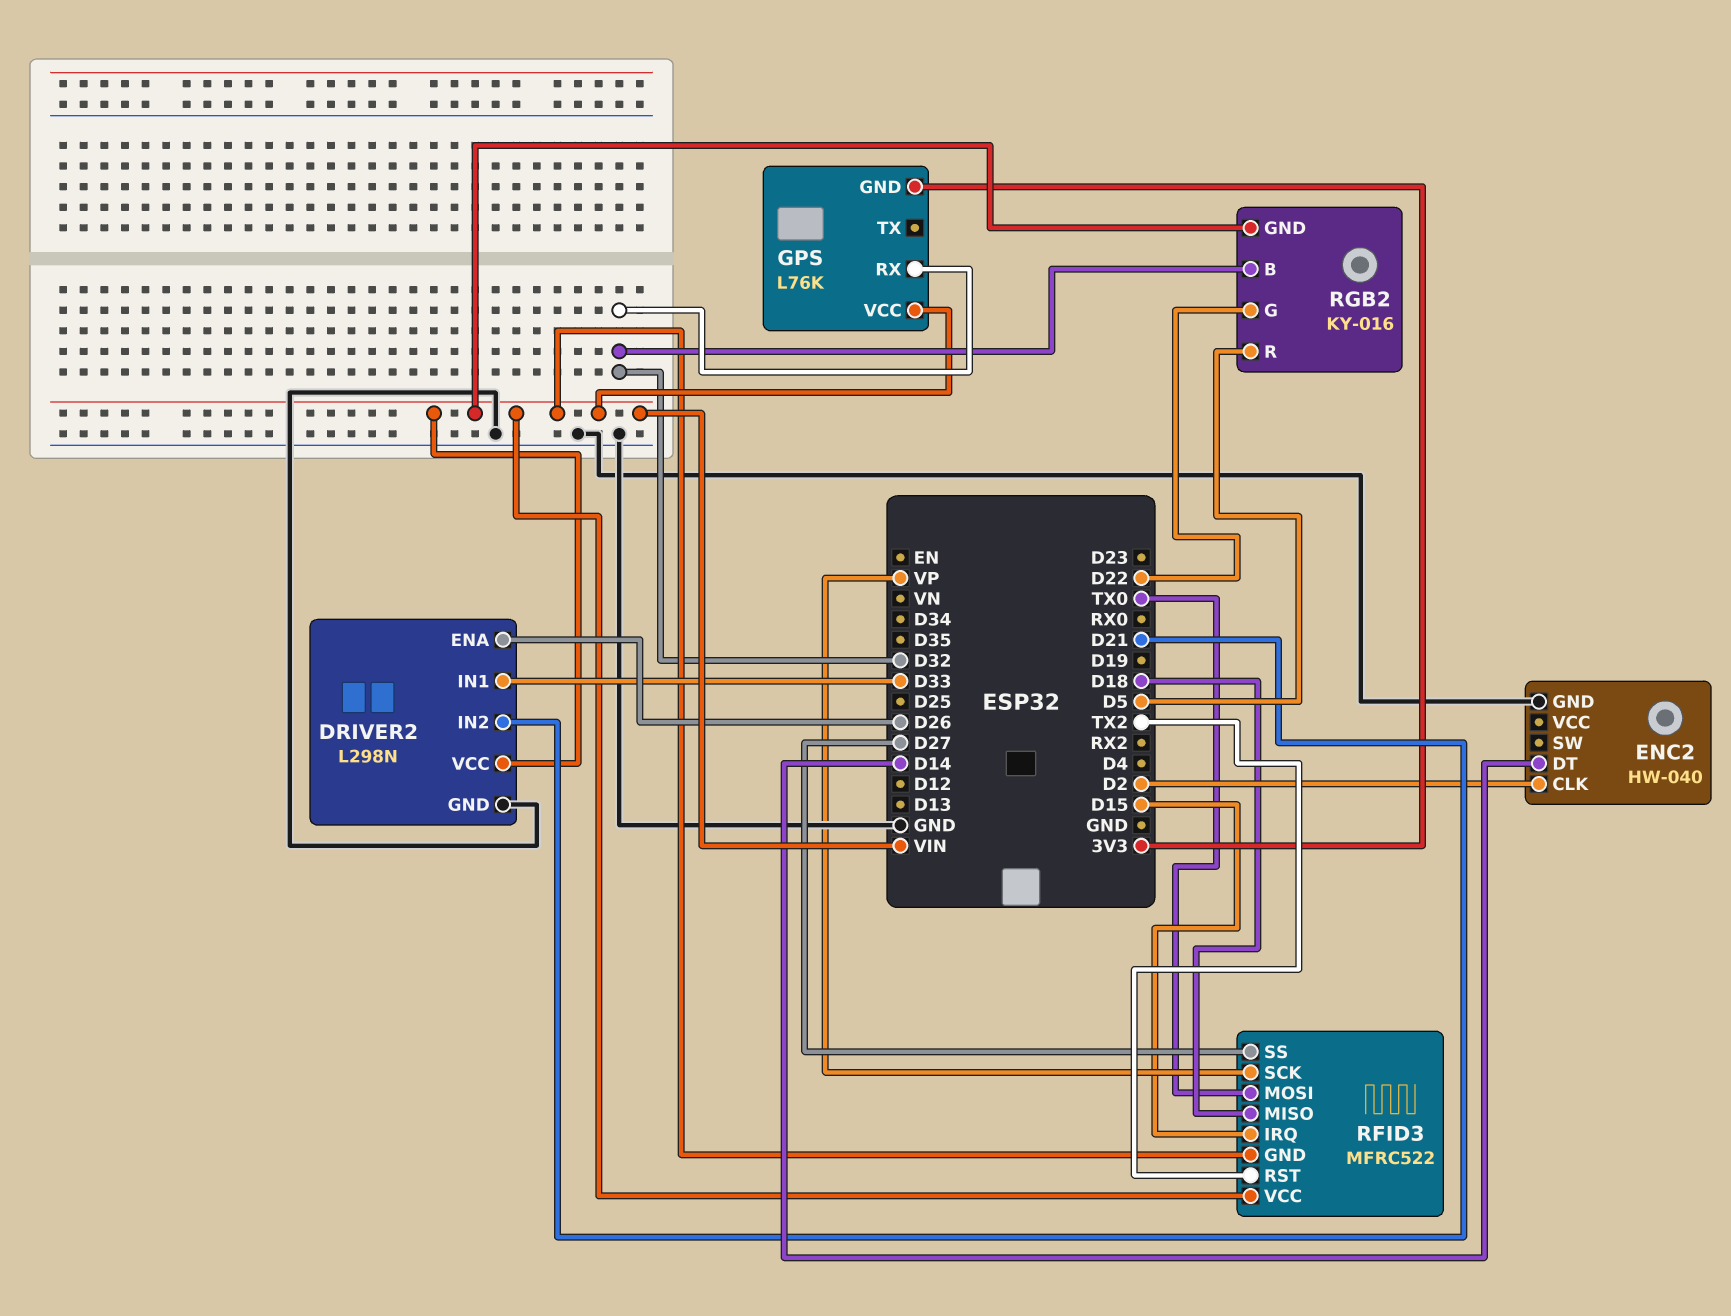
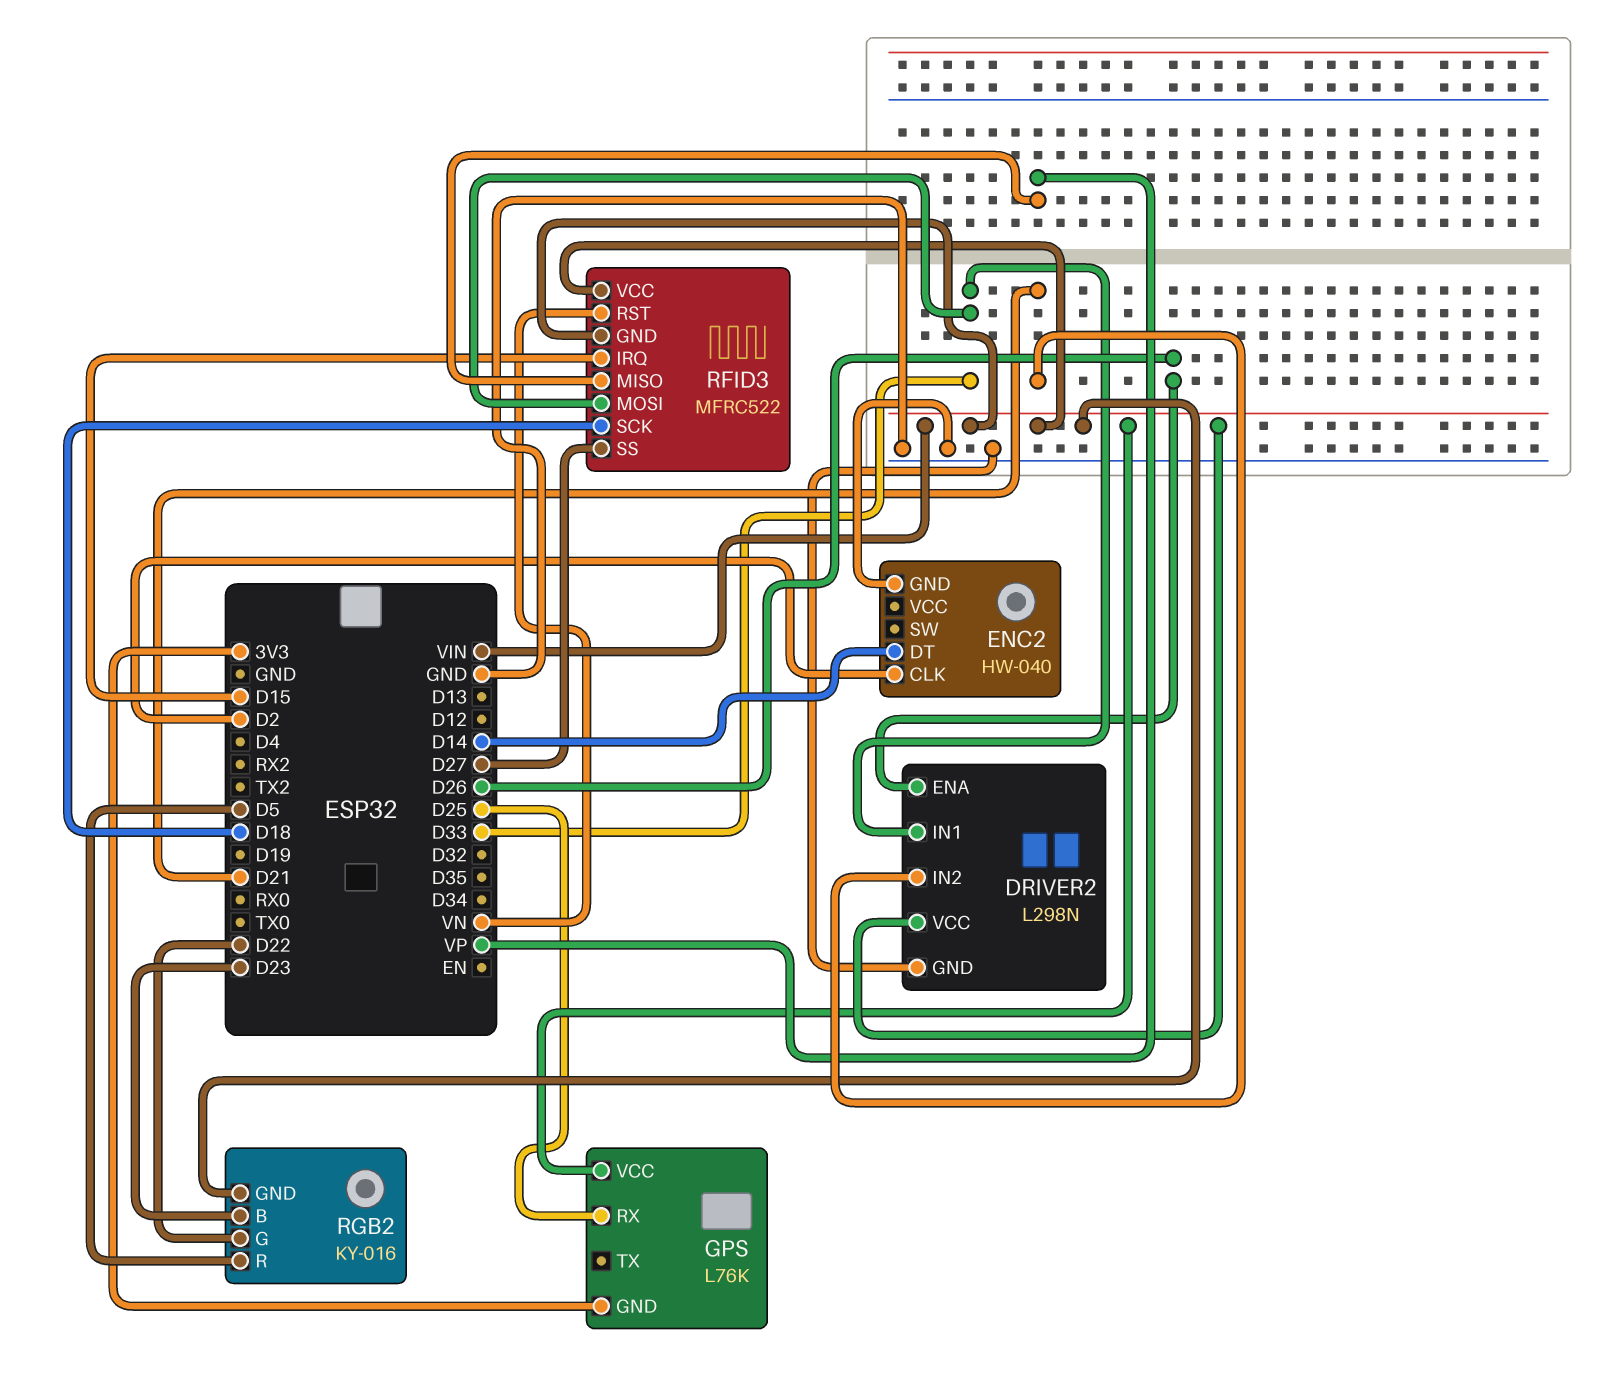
GPS pin RX: D32 -> D25
RFID3 pin MISO: D18 -> VP
RFID3 pin MOSI: TX0 -> D33
RFID3 pin RST: TX2 -> VN
RFID3 pin SCK: VP -> D18
RGB2 pin B: D32 -> D23

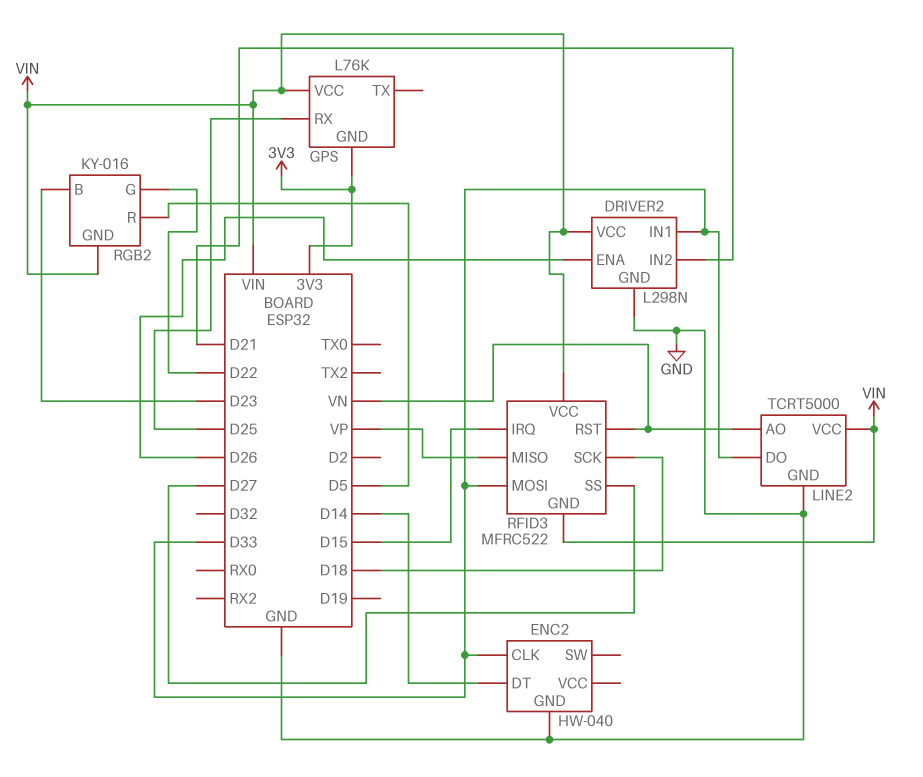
ENC2 pin CLK: D2 -> D33
LINE2: none -> TCRT5000
LINE2 pin AO: none -> VN
LINE2 pin DO: none -> D33
LINE2 pin GND: none -> GND
LINE2 pin VCC: none -> VIN

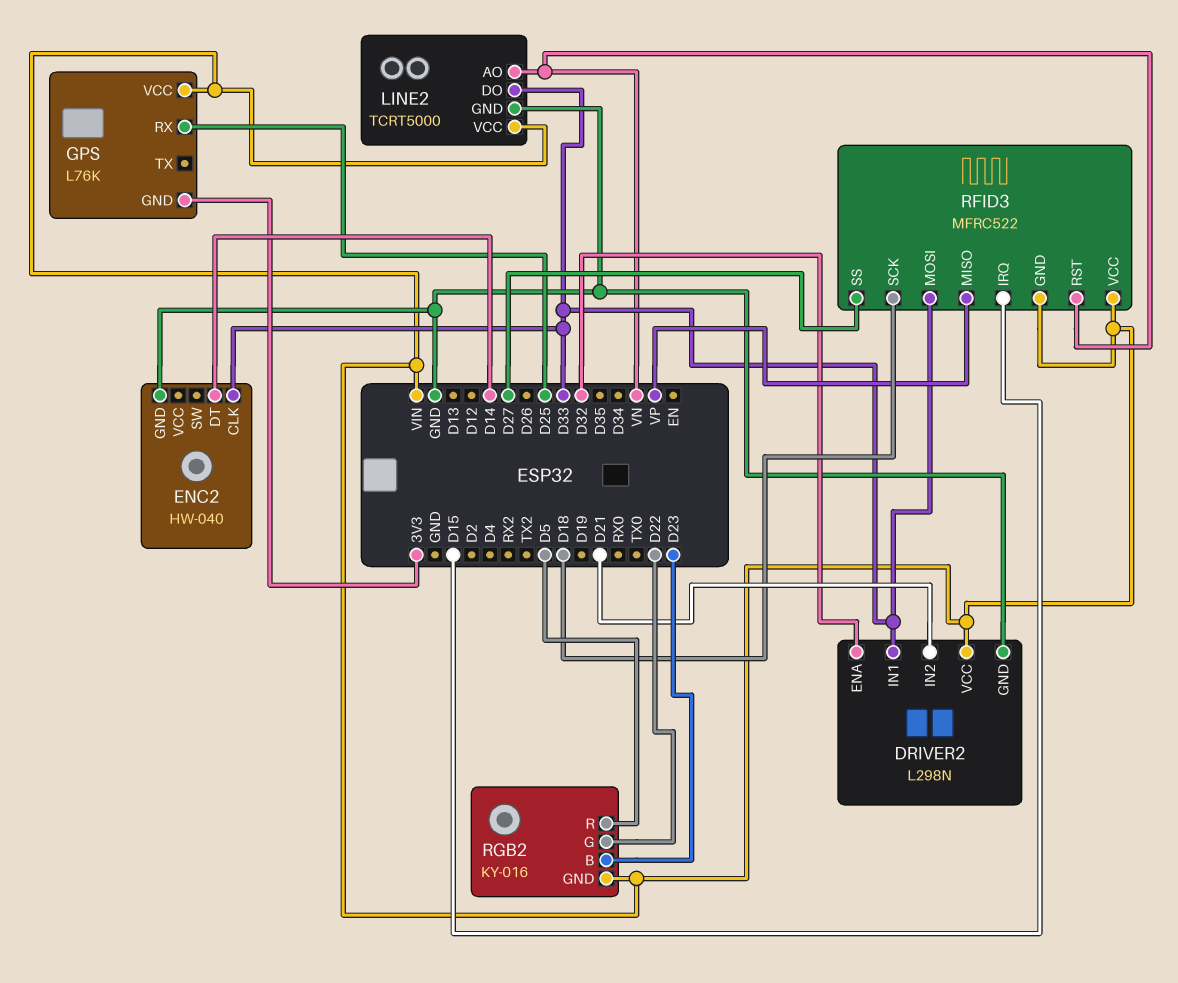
DRIVER2 pin ENA: D26 -> D32

